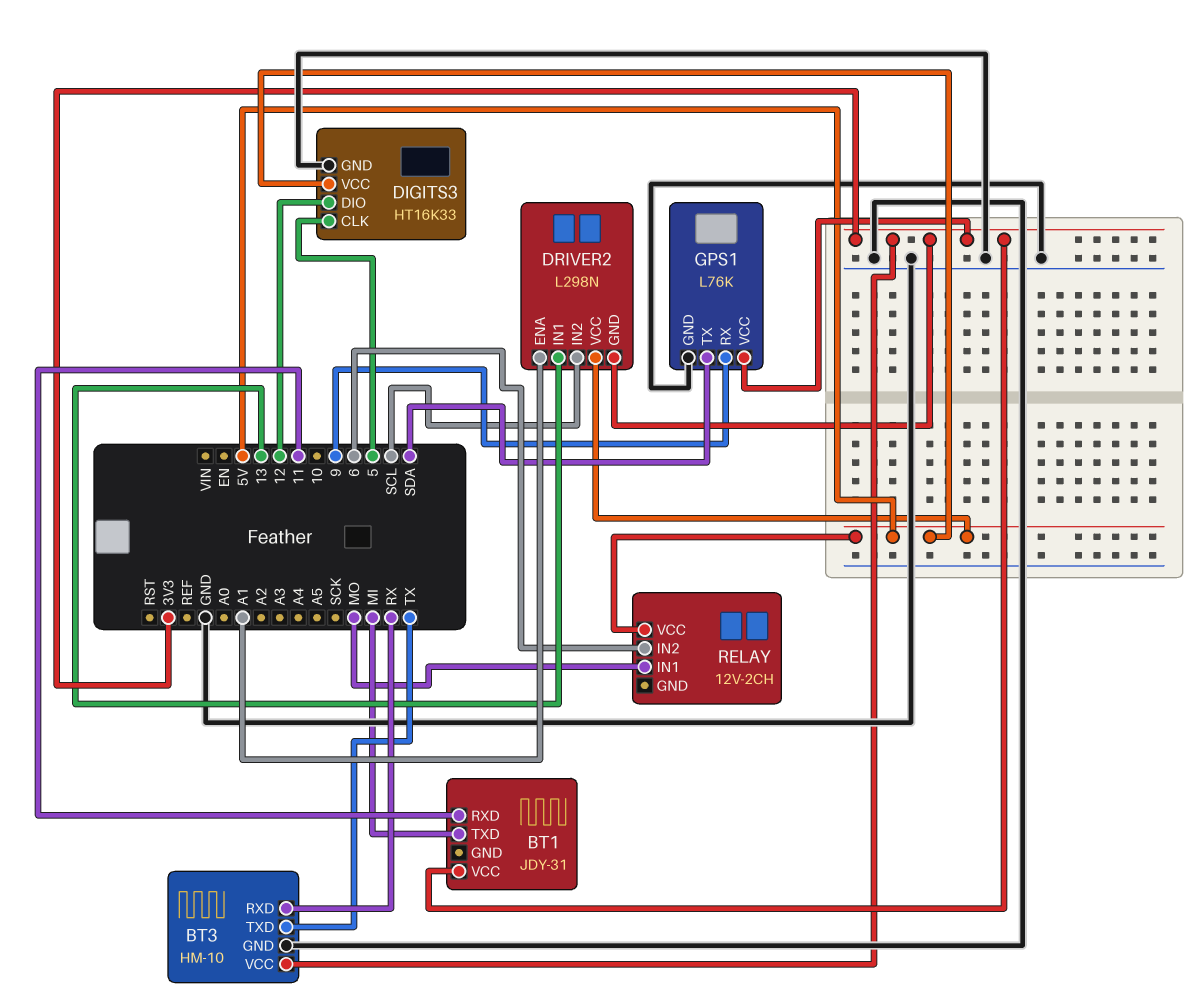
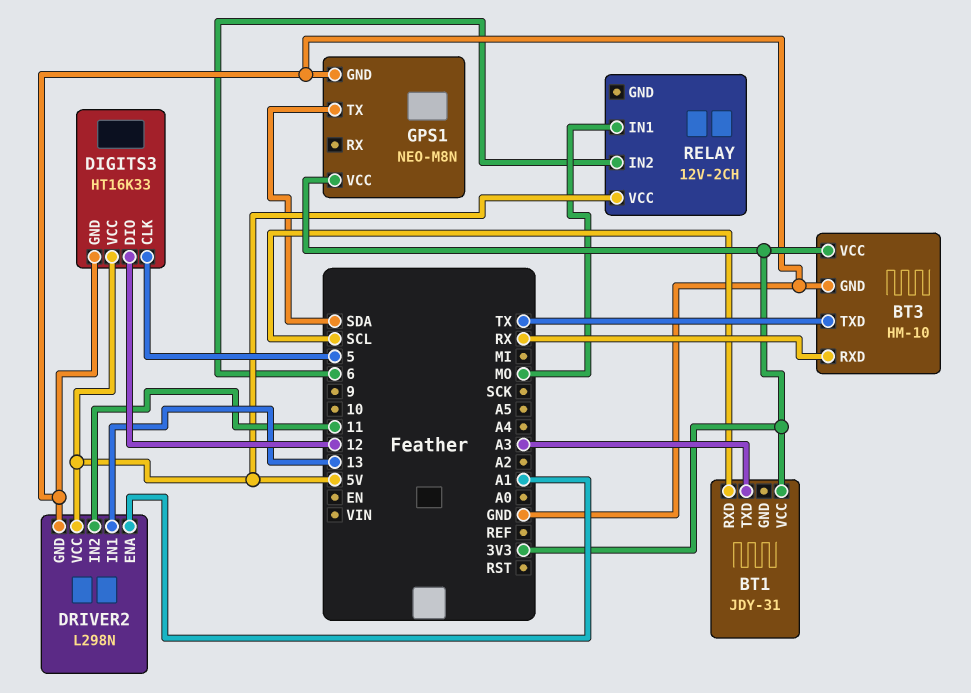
BT1 pin RXD: 11 -> SCL
BT1 pin TXD: MI -> A3
DRIVER2 pin GND: 3V3 -> GND
DRIVER2 pin IN2: SCL -> 11
GPS1: L76K -> NEO-M8N
GPS1 pin RX: 9 -> none

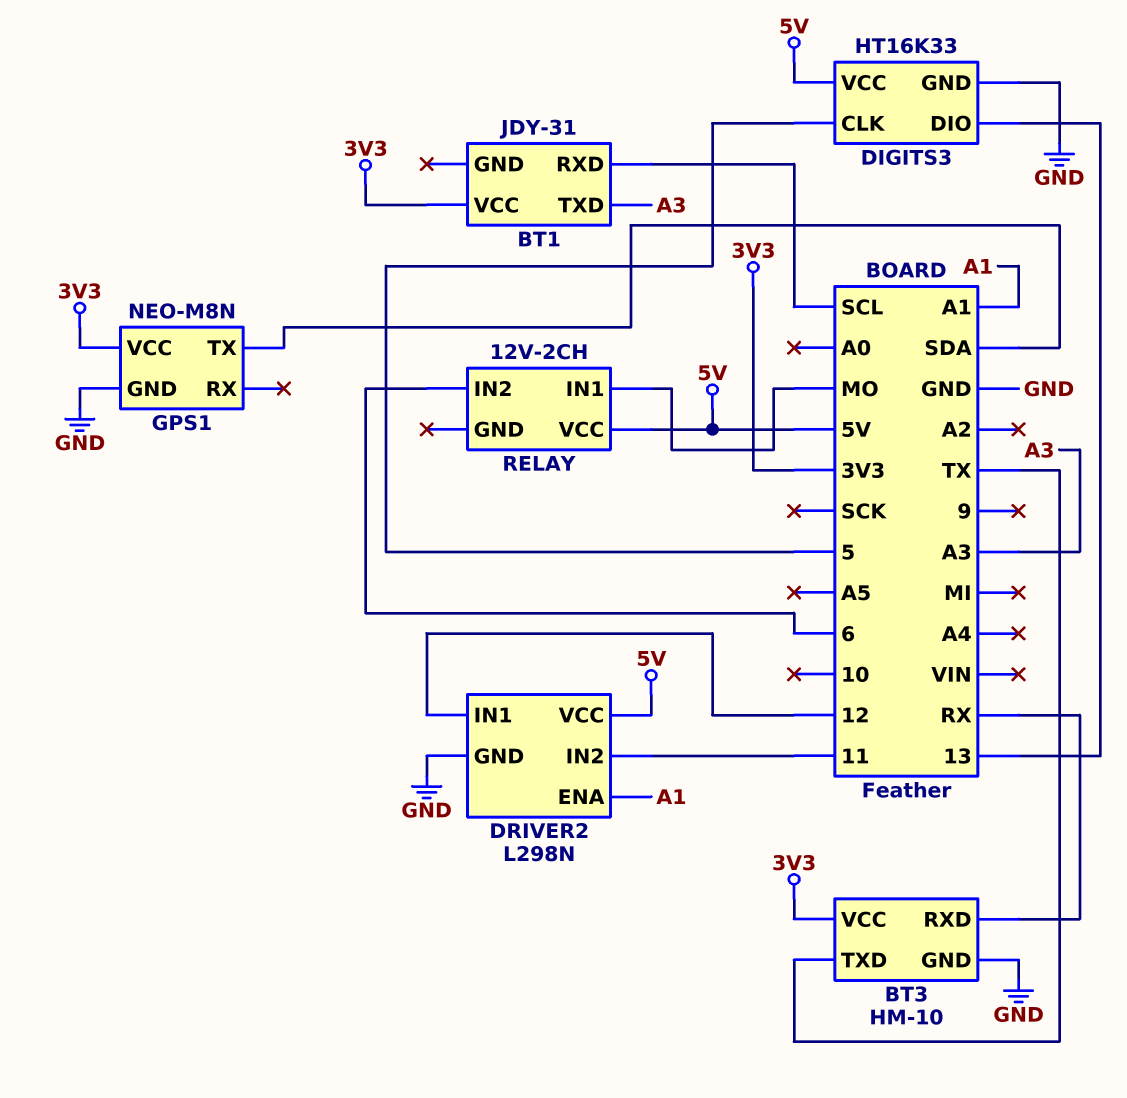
DIGITS3 pin DIO: 12 -> 13
DRIVER2 pin IN1: 13 -> 12

